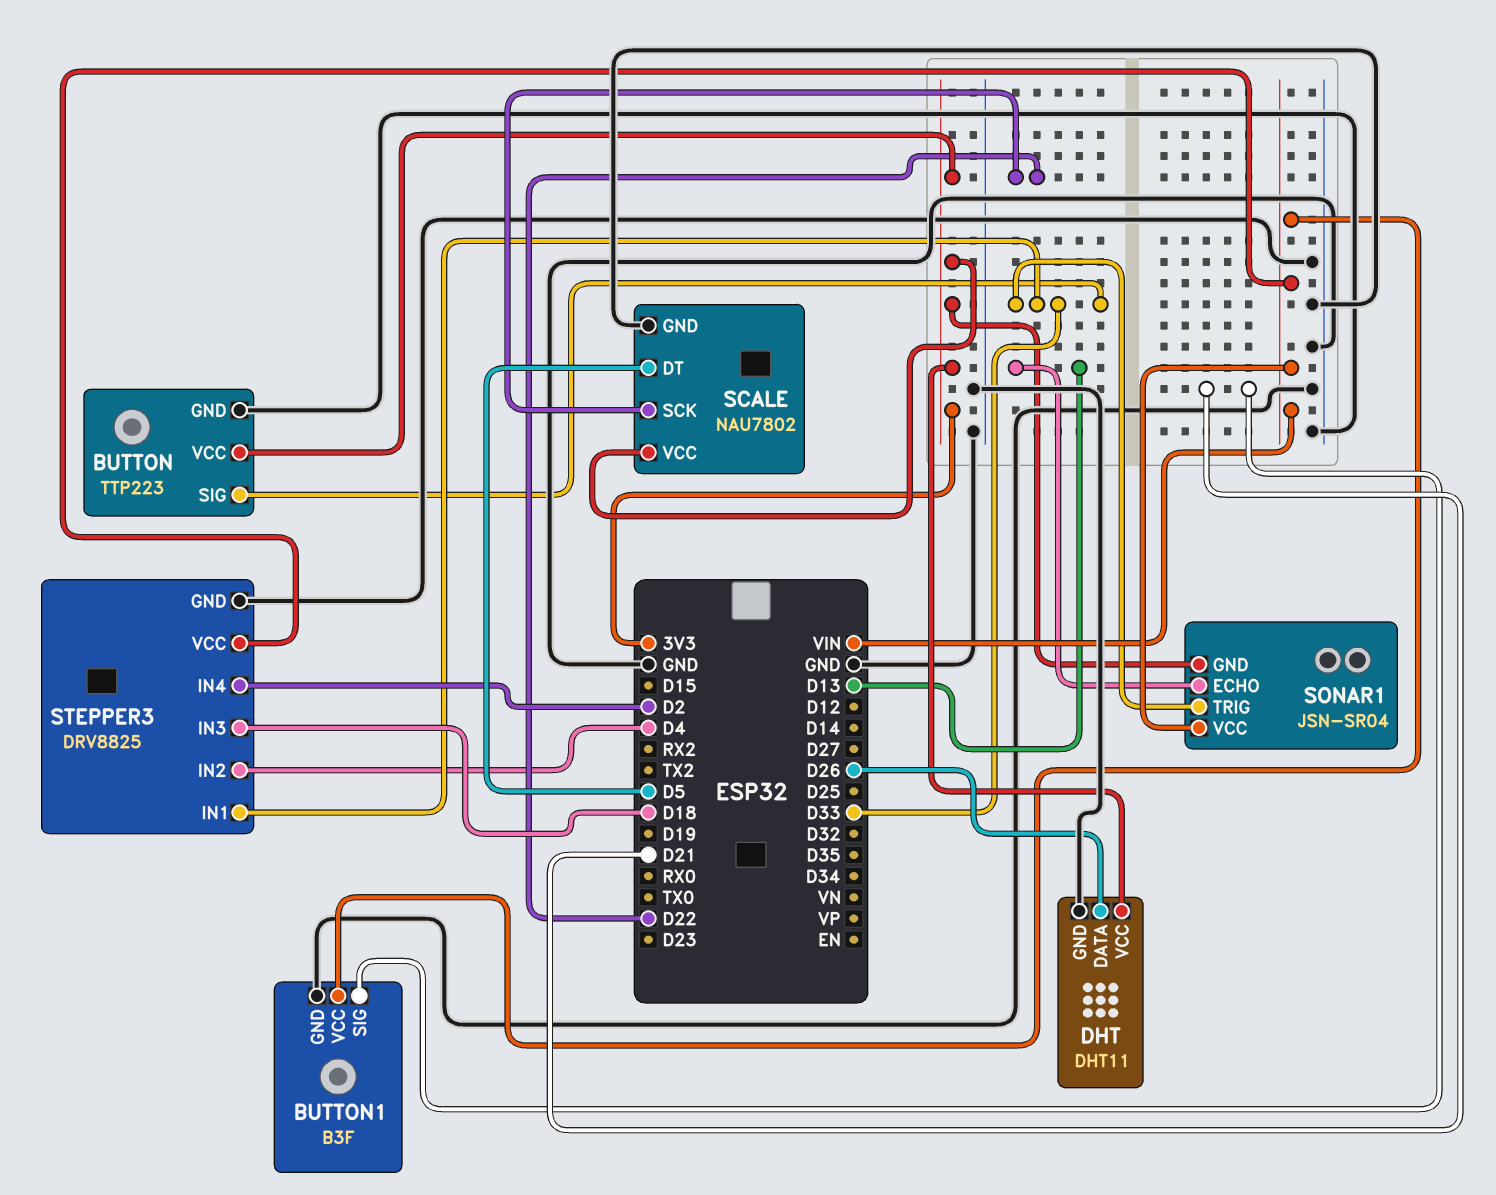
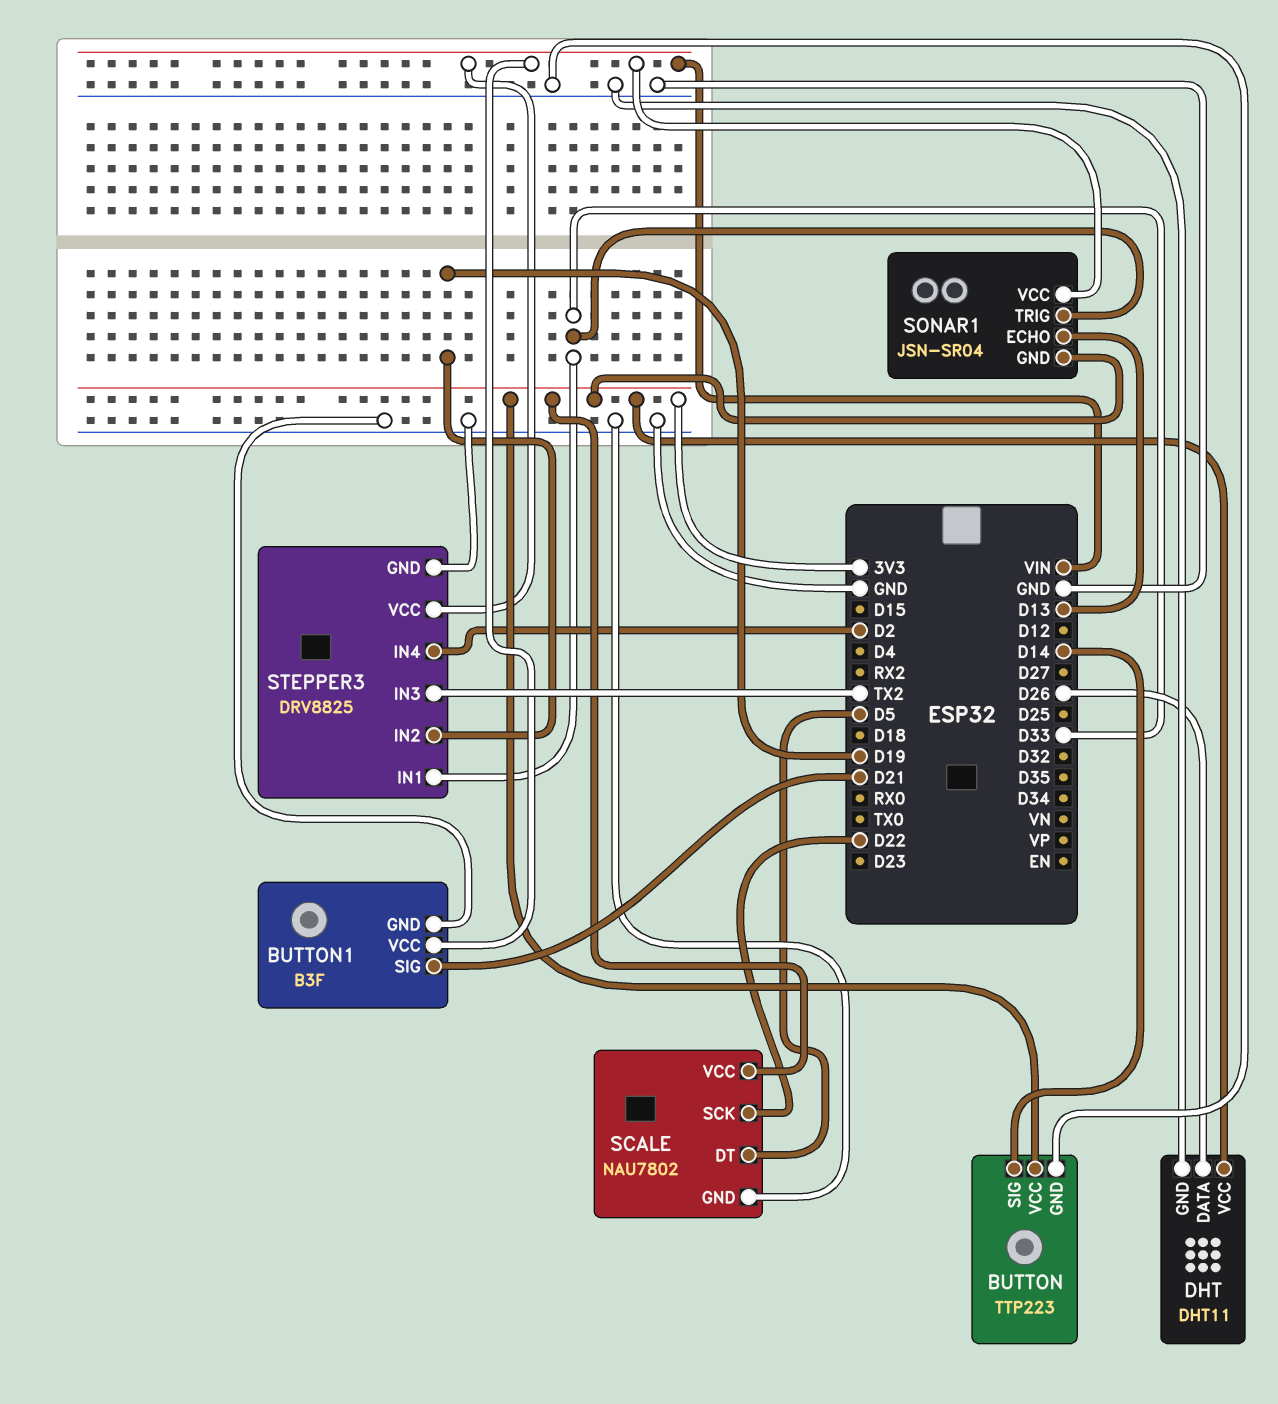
BUTTON pin SIG: D33 -> D14
STEPPER3 pin IN2: D4 -> D19
STEPPER3 pin IN3: D18 -> TX2

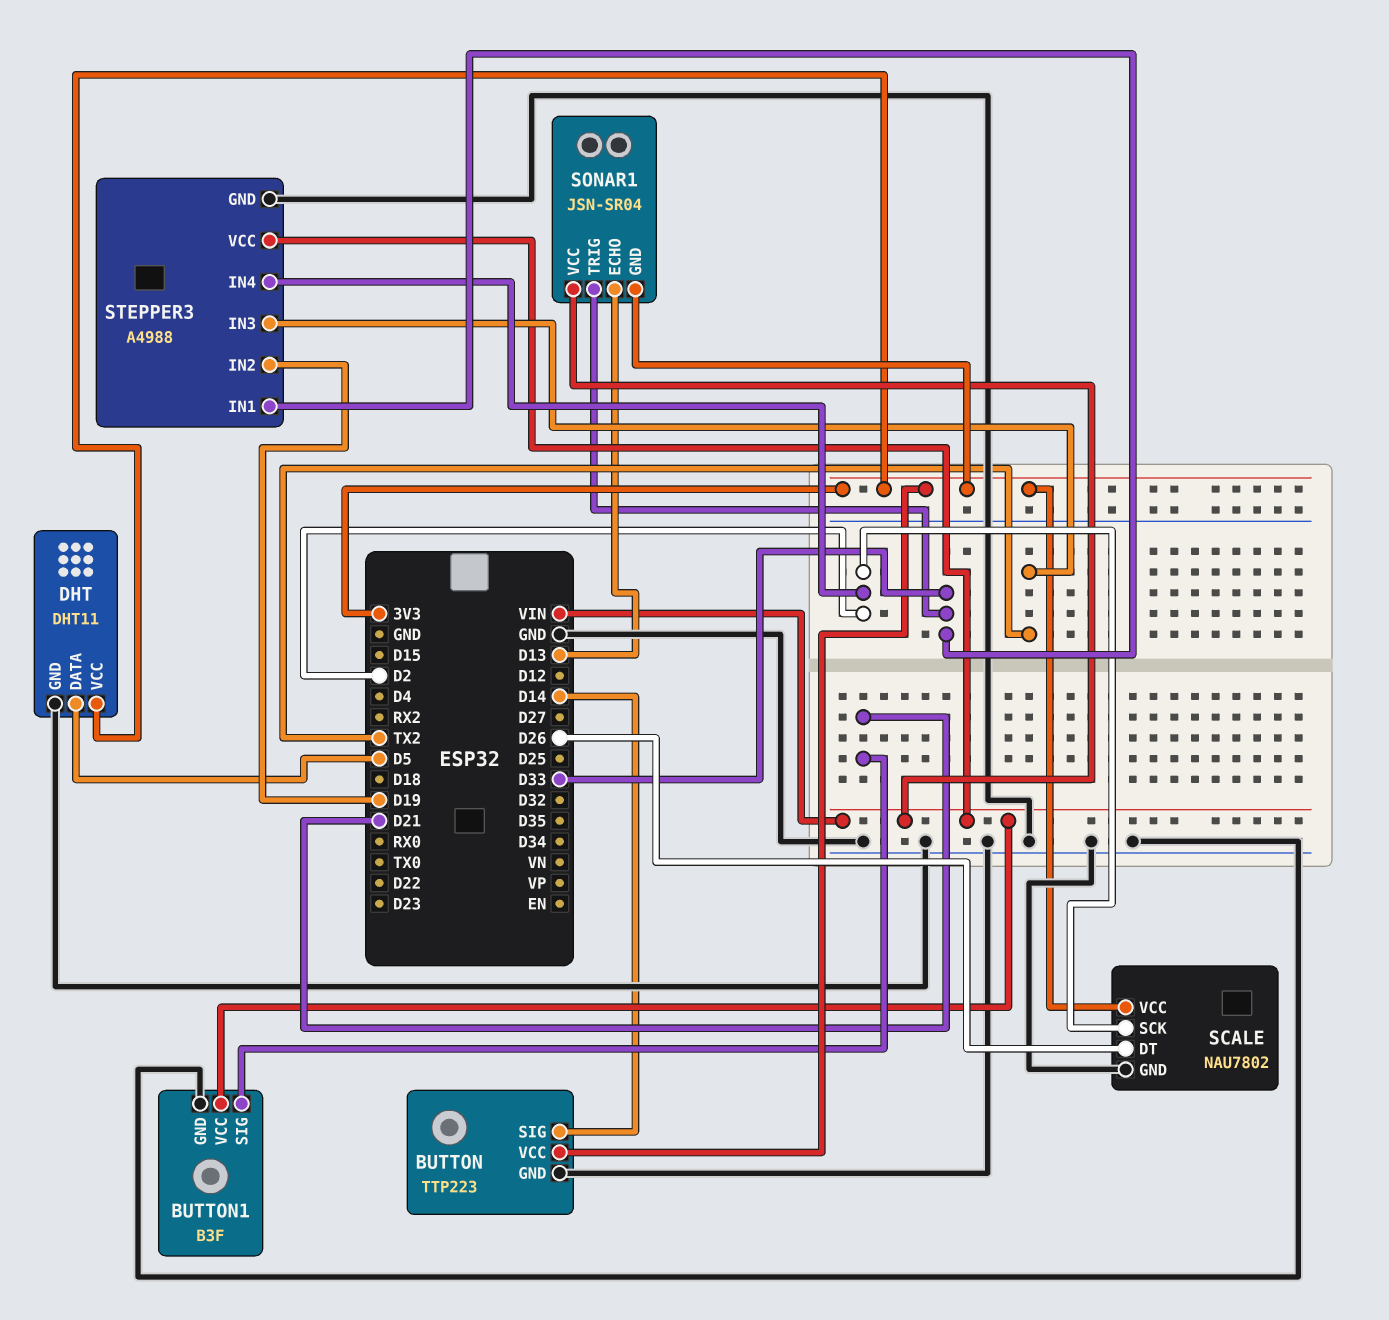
DHT pin DATA: D26 -> D5
SCALE pin DT: D5 -> D26
SCALE pin SCK: D22 -> D2
STEPPER3: DRV8825 -> A4988

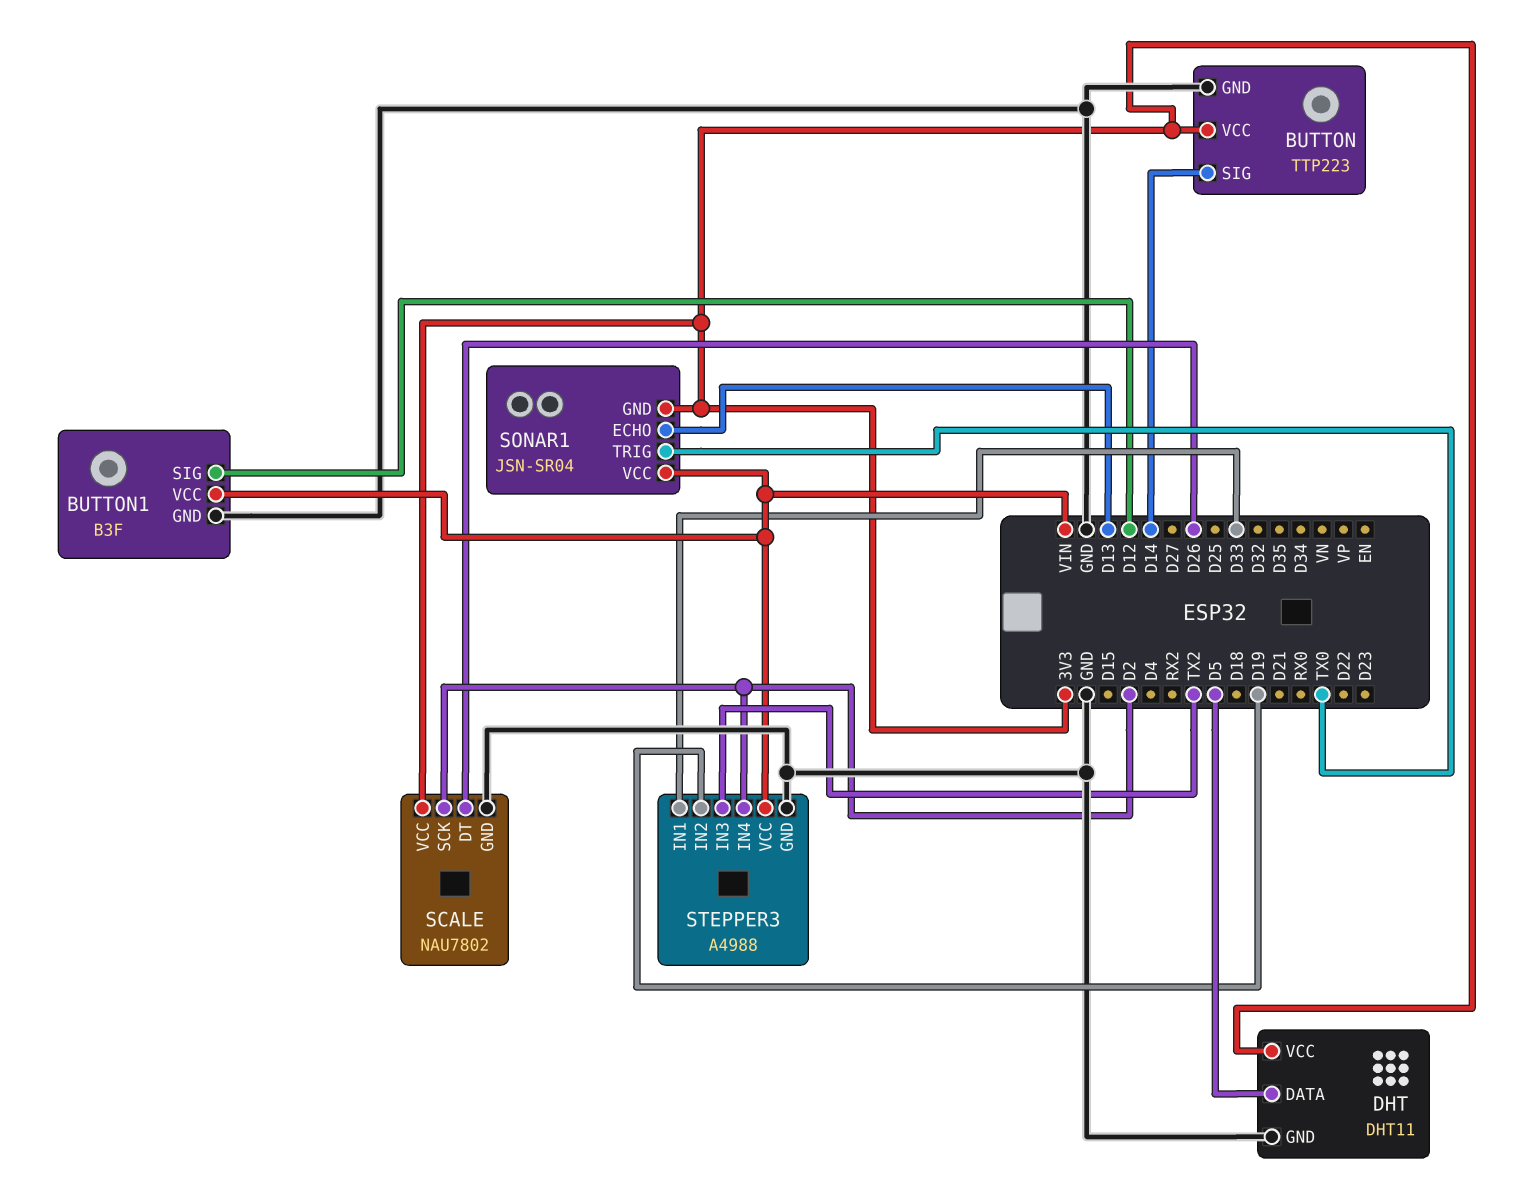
BUTTON1 pin SIG: D21 -> D12
SONAR1 pin TRIG: D33 -> TX0

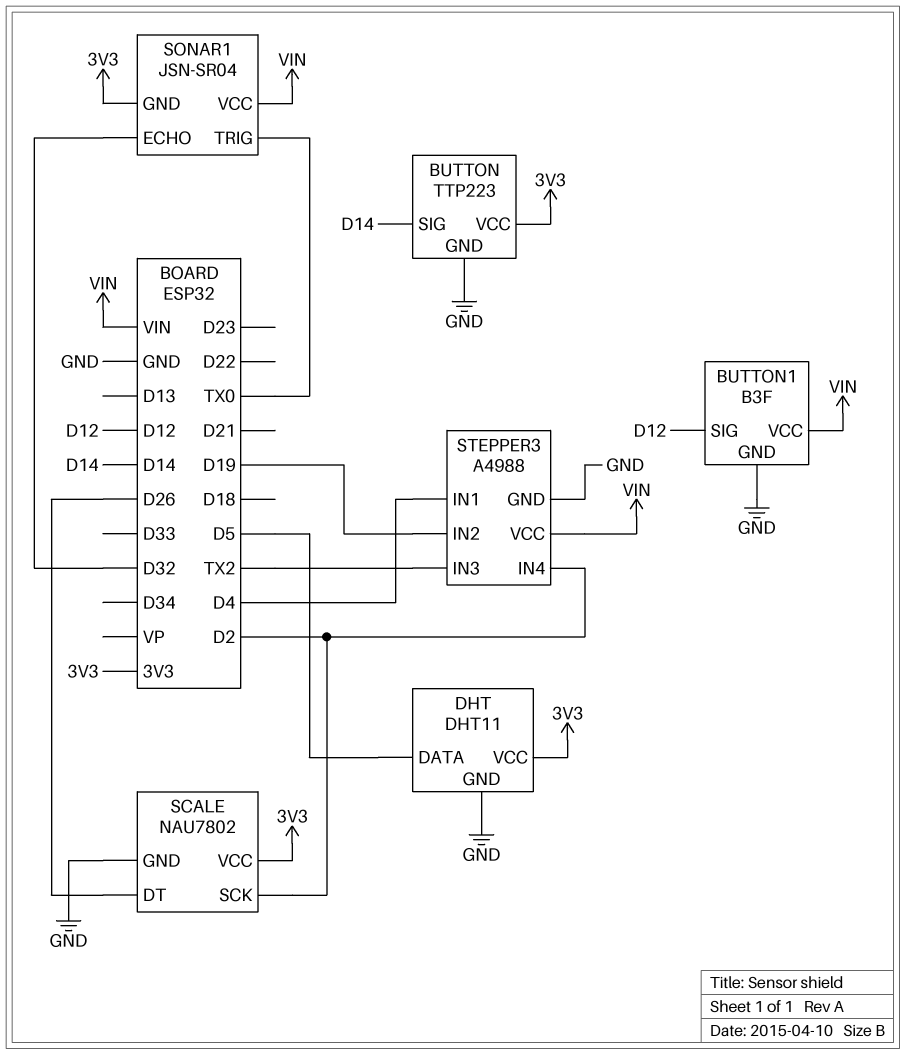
SONAR1 pin ECHO: D13 -> D32
STEPPER3 pin IN1: D33 -> D4

